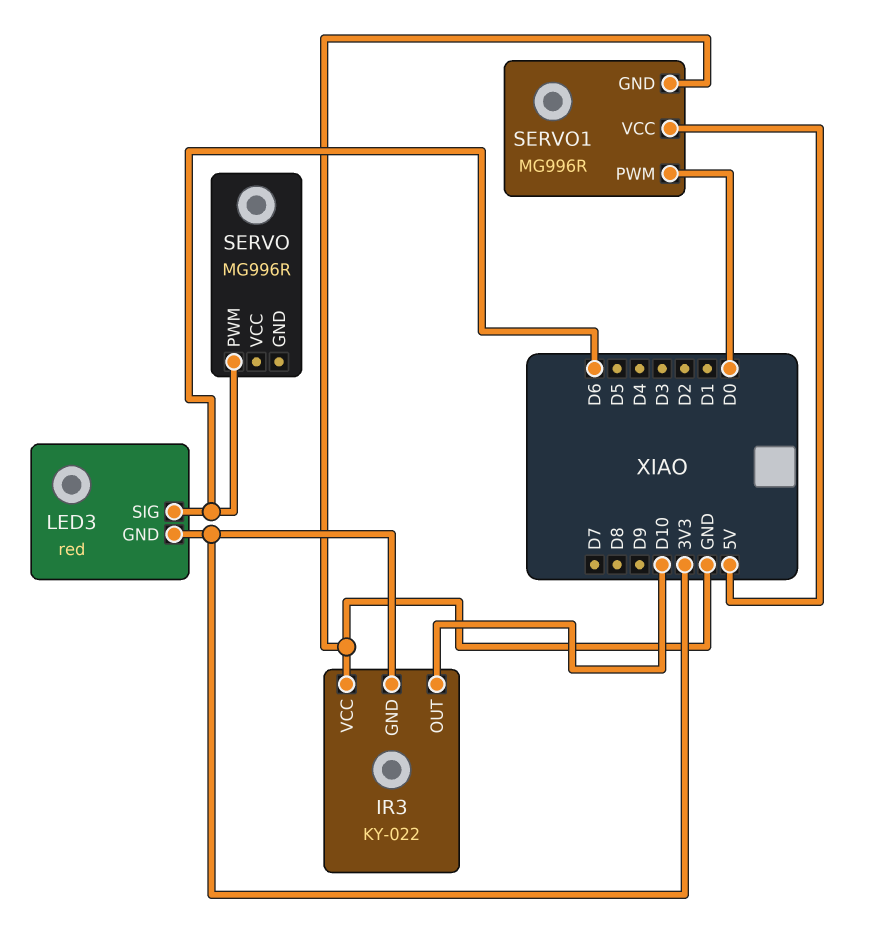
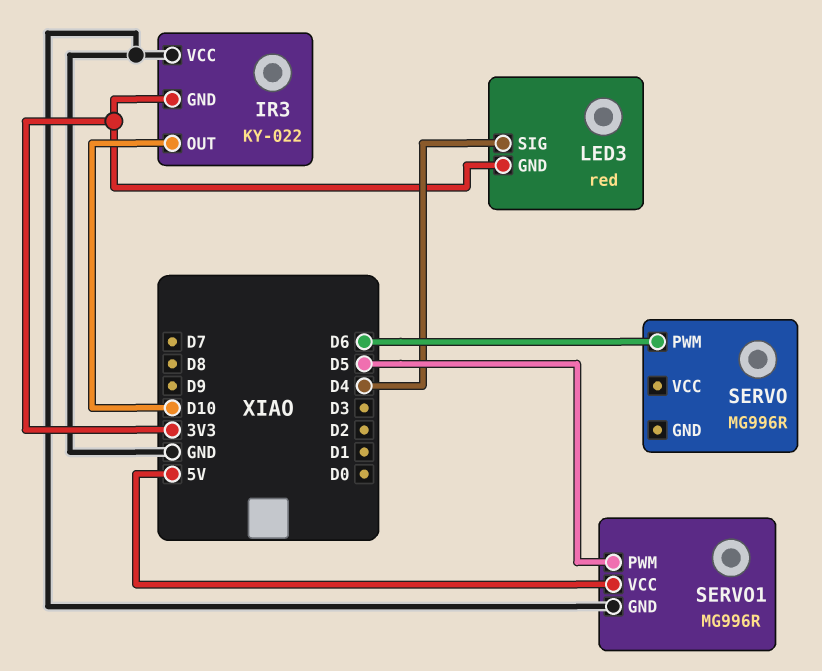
LED3 pin SIG: D6 -> D4
SERVO1 pin PWM: D0 -> D5

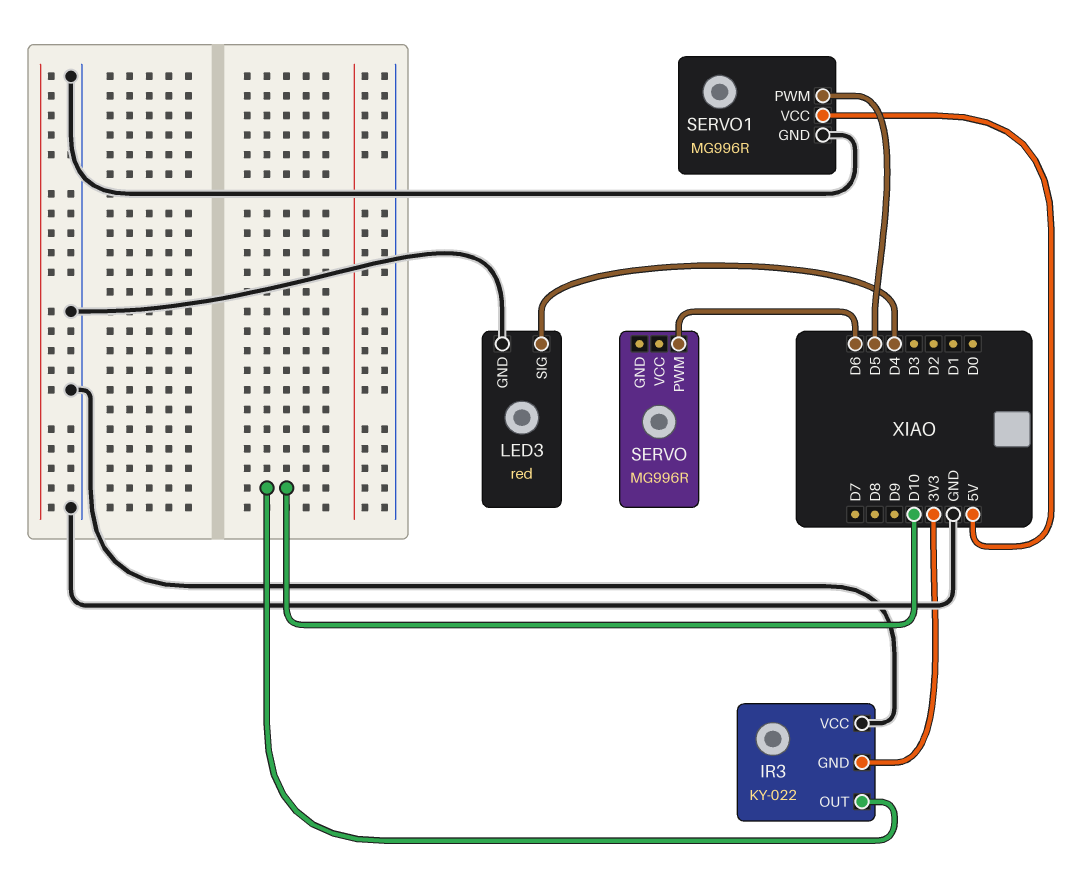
LED3 pin GND: 3V3 -> GND

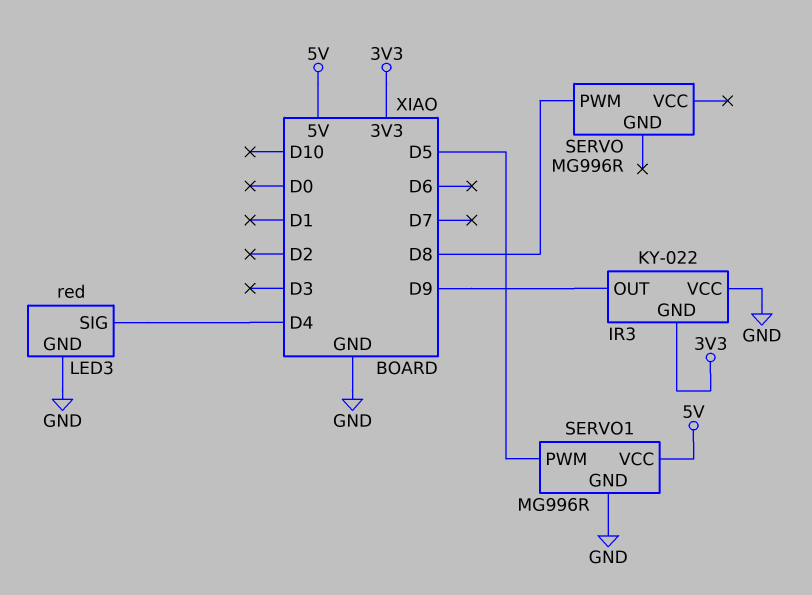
IR3 pin OUT: D10 -> D9
SERVO pin PWM: D6 -> D8

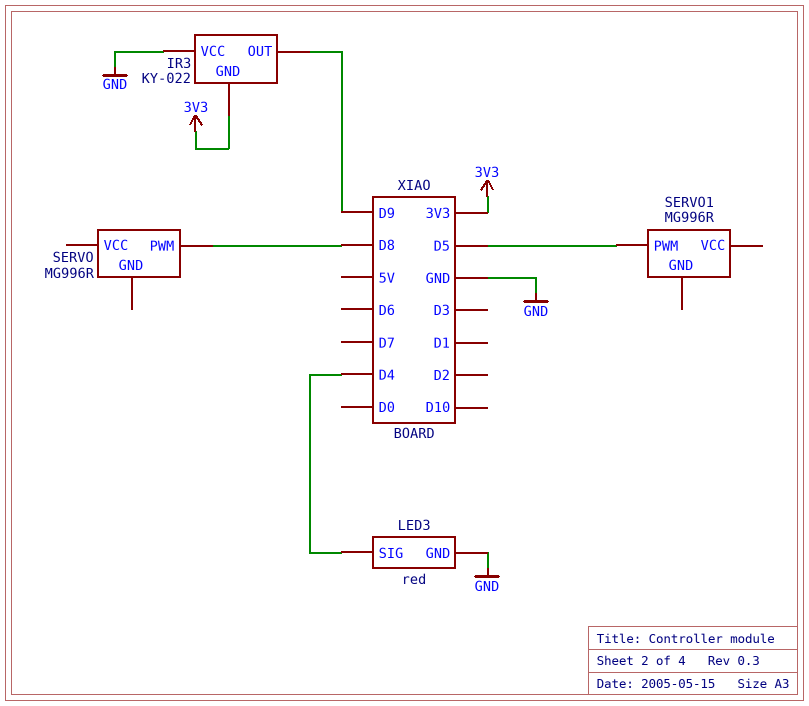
SERVO1 pin GND: GND -> none
SERVO1 pin VCC: 5V -> none

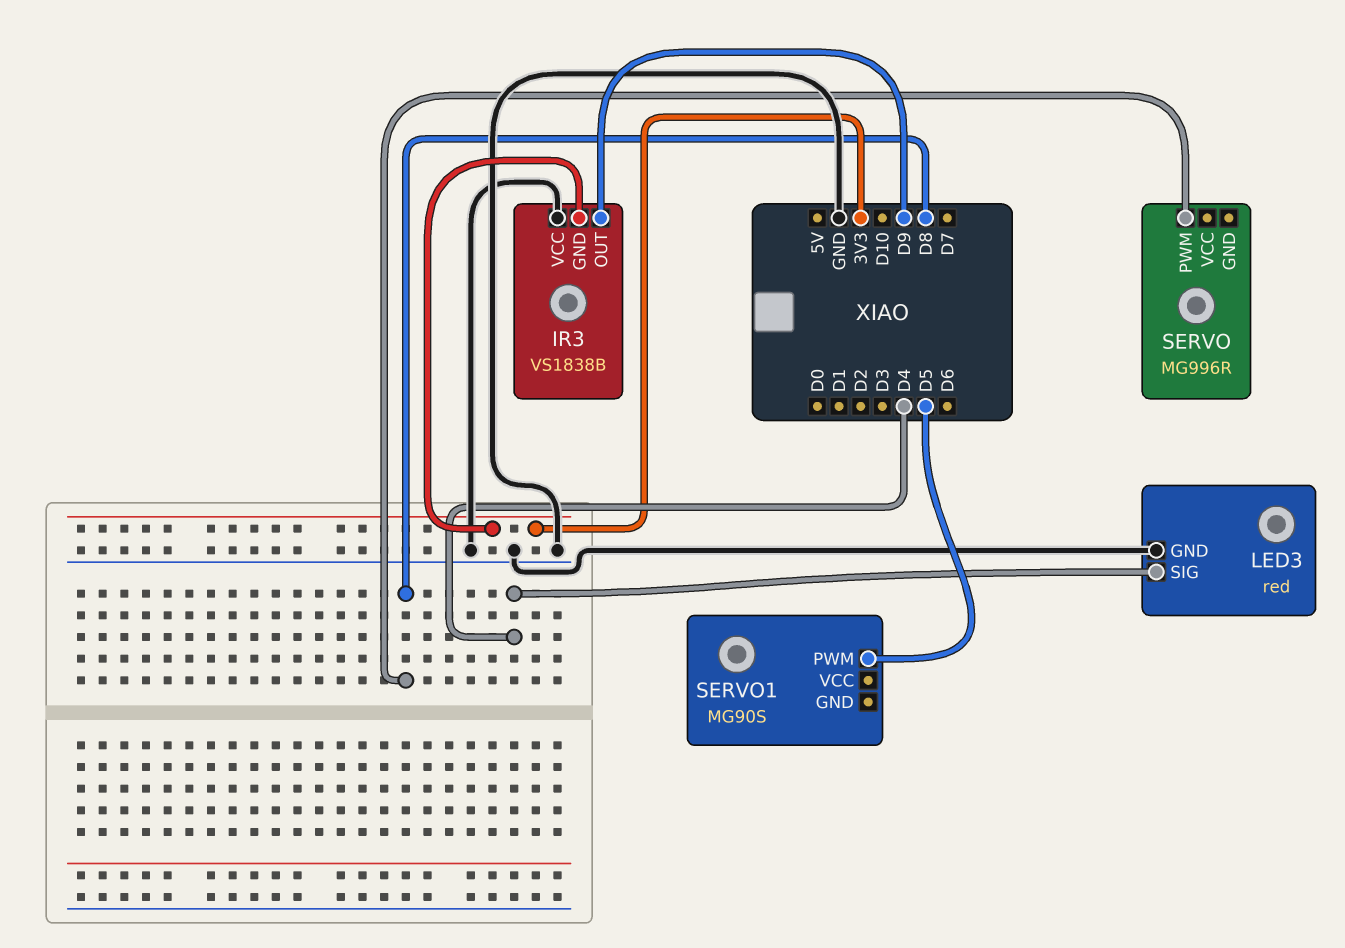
IR3: KY-022 -> VS1838B
SERVO1: MG996R -> MG90S

